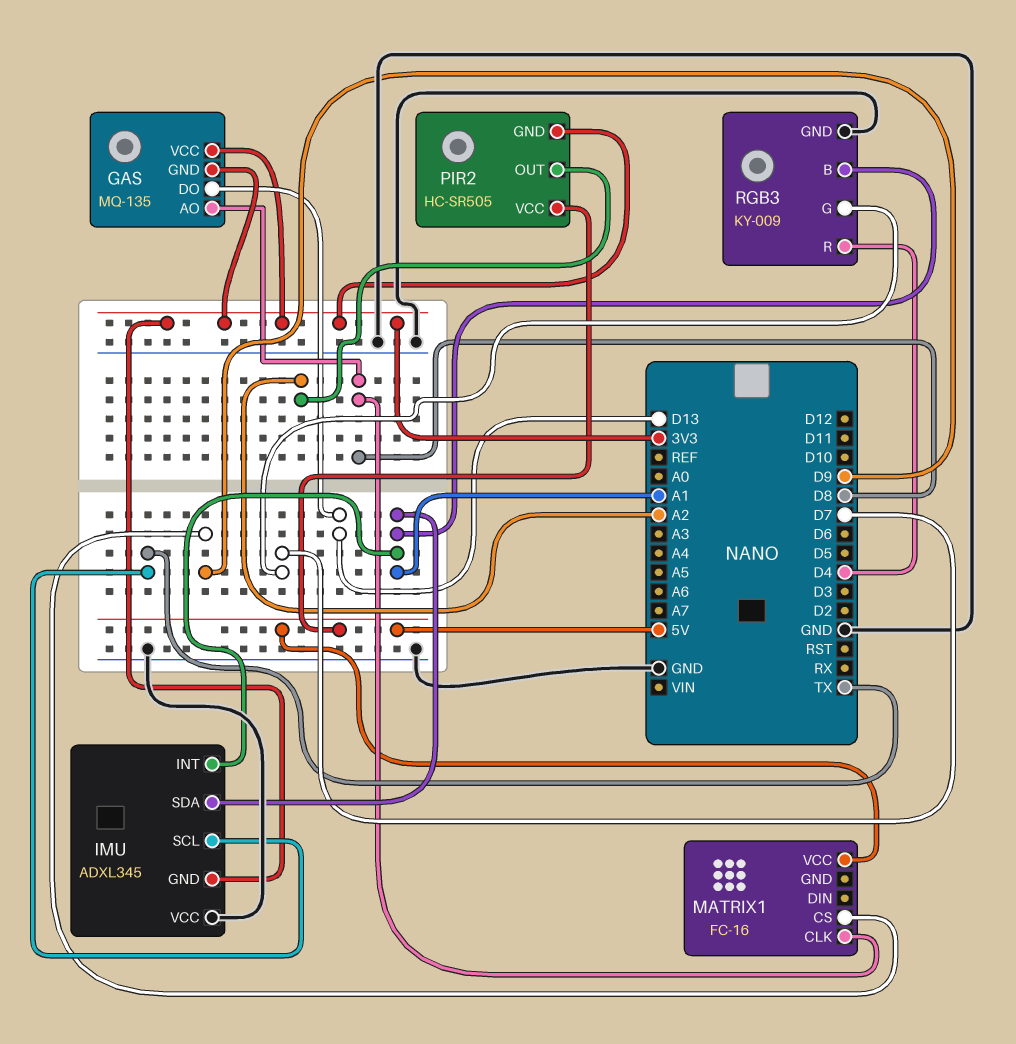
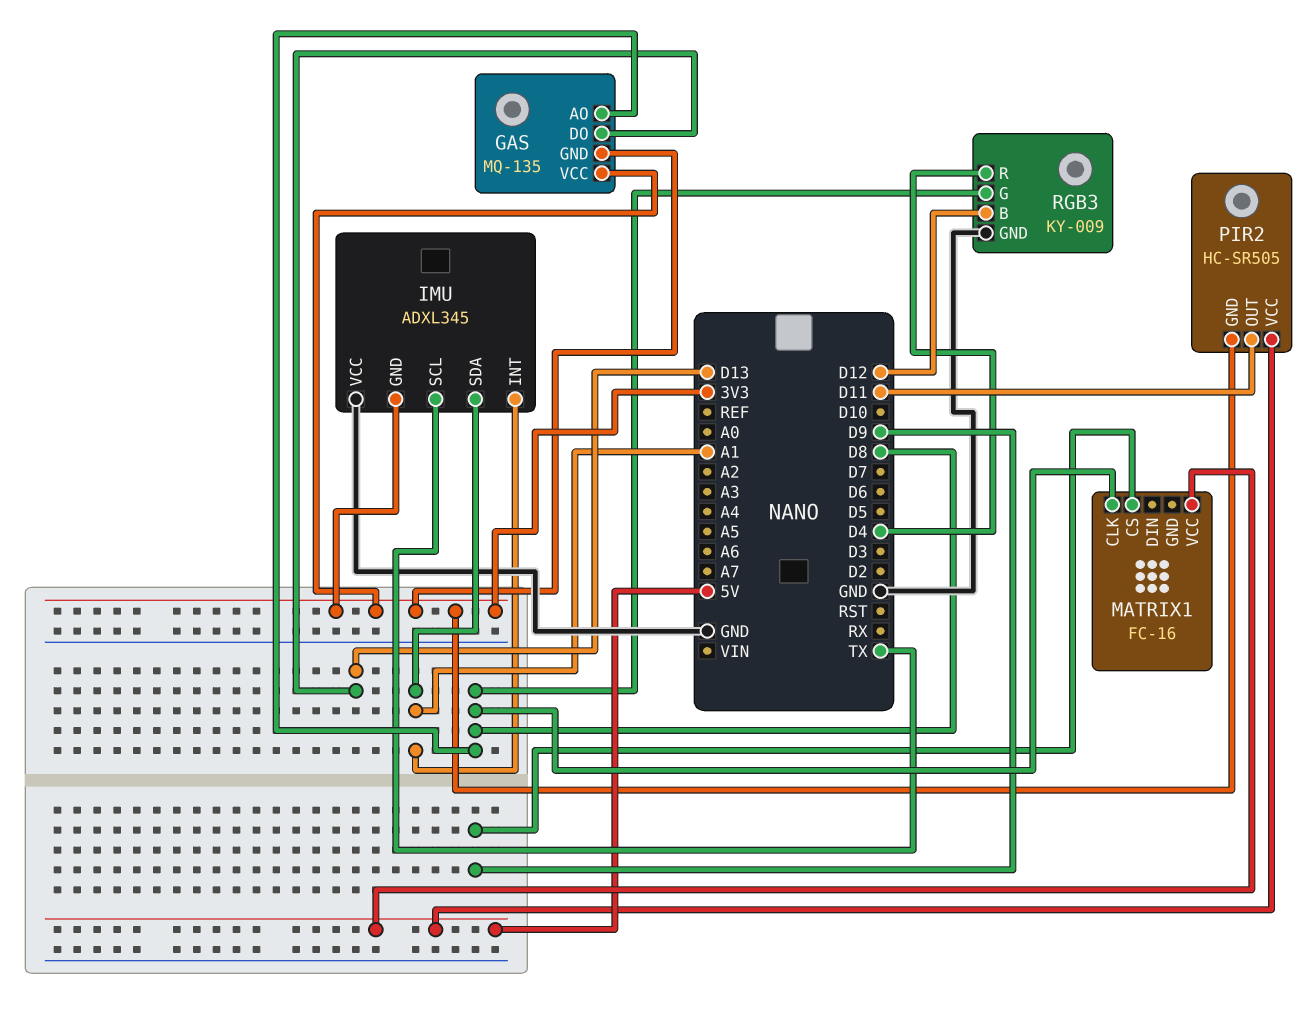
PIR2 pin OUT: A2 -> D11
RGB3 pin B: A1 -> D12
RGB3 pin G: D7 -> D8

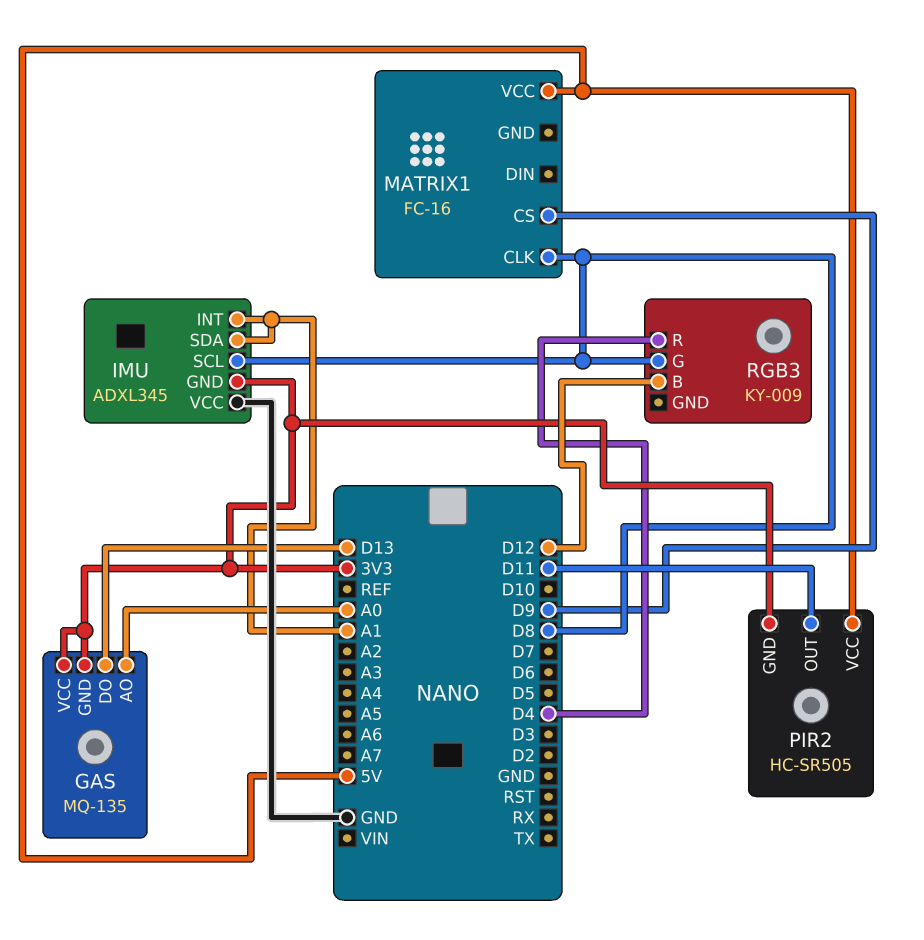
GAS pin AO: D8 -> A0
IMU pin SCL: TX -> D8
RGB3 pin GND: GND -> none

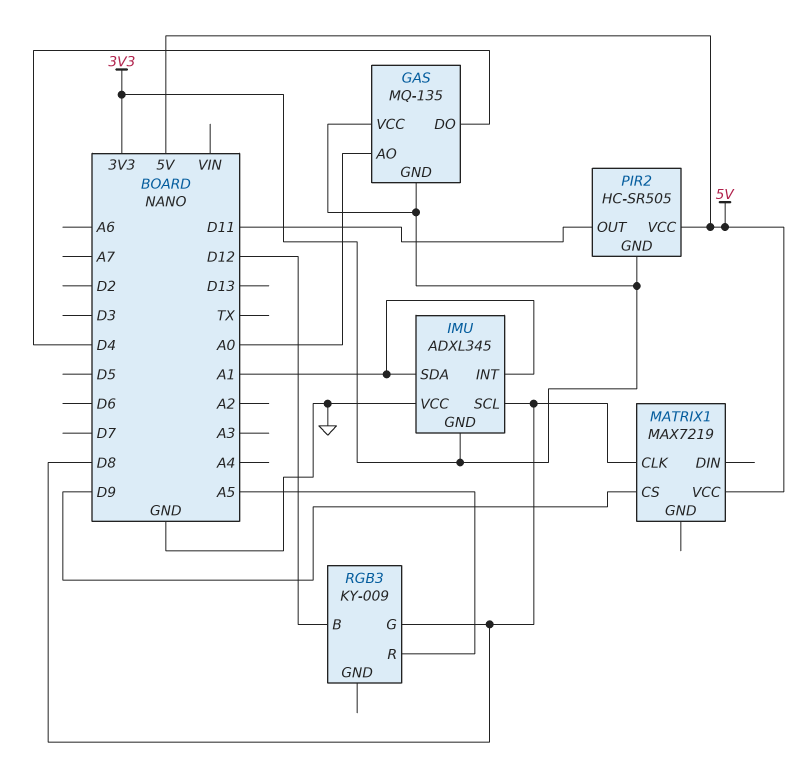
GAS pin DO: D13 -> D4
MATRIX1: FC-16 -> MAX7219
RGB3 pin R: D4 -> A5

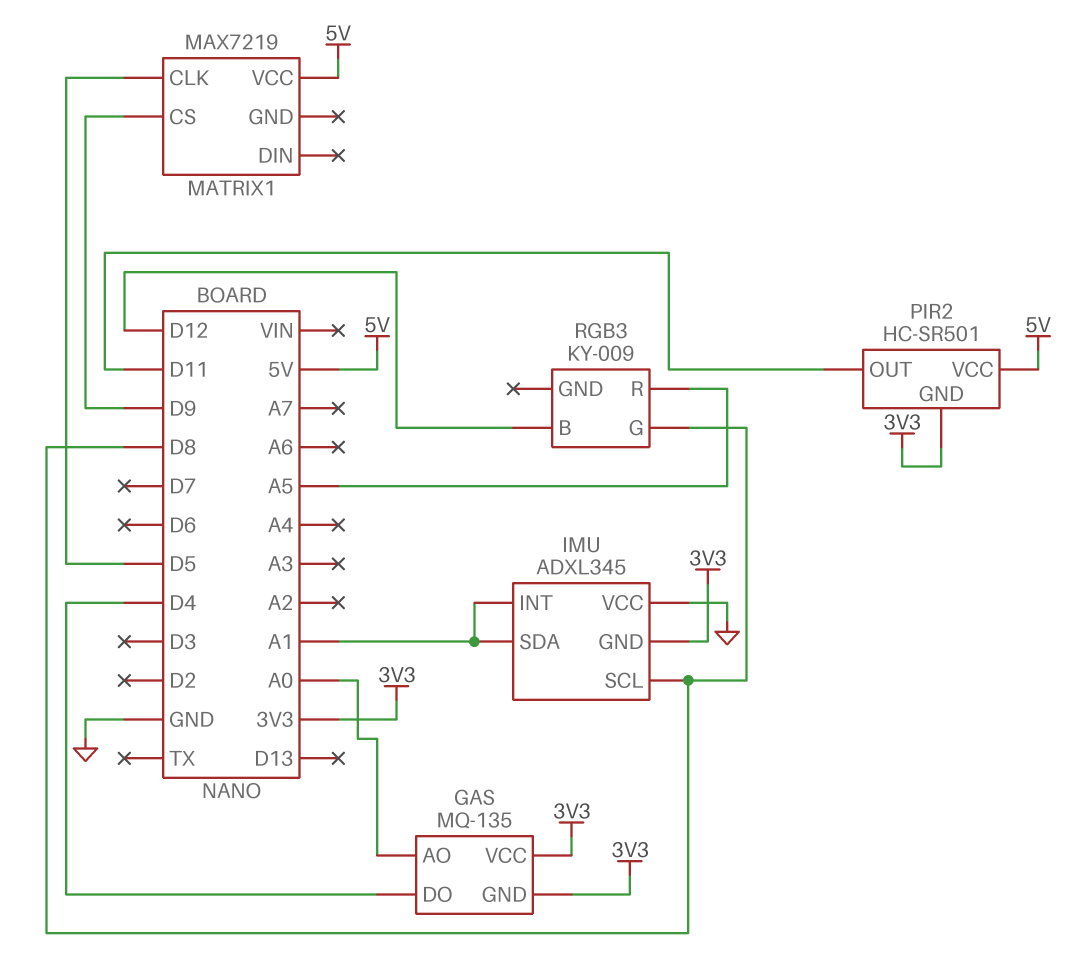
MATRIX1 pin CLK: D8 -> D5
PIR2: HC-SR505 -> HC-SR501

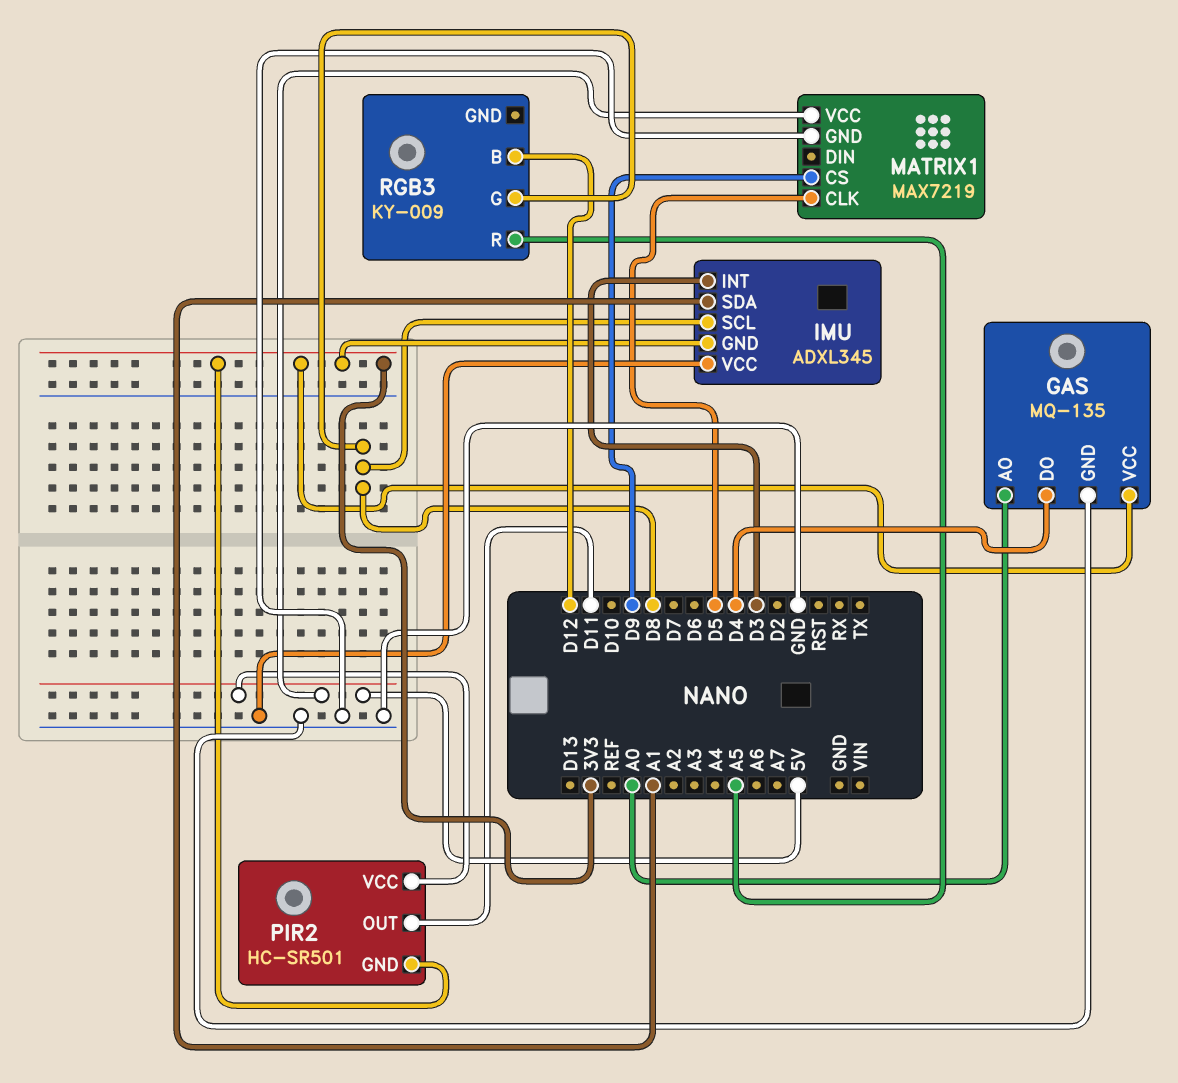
GAS pin GND: 3V3 -> GND
IMU pin INT: A1 -> D3
MATRIX1 pin GND: none -> GND

